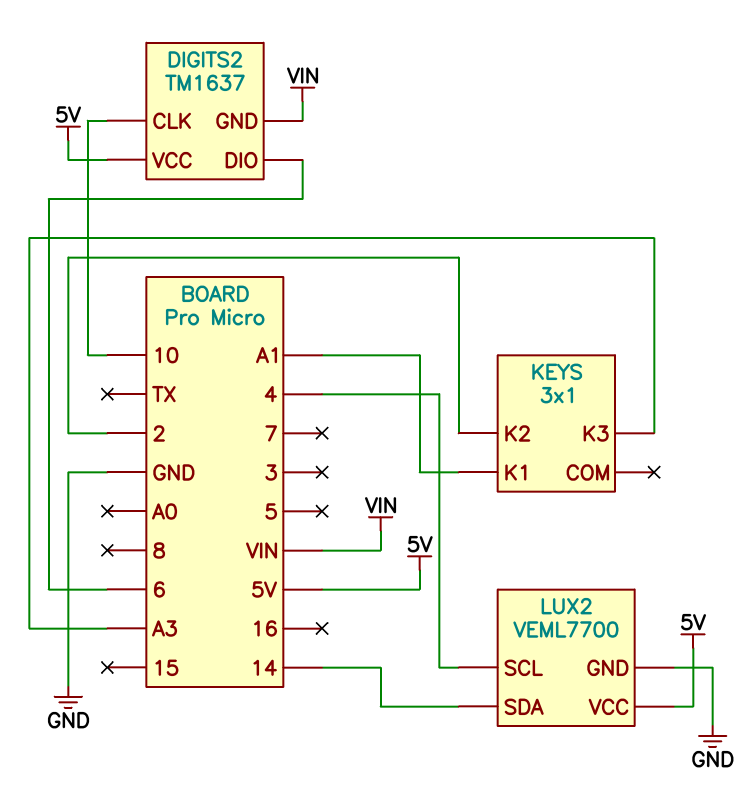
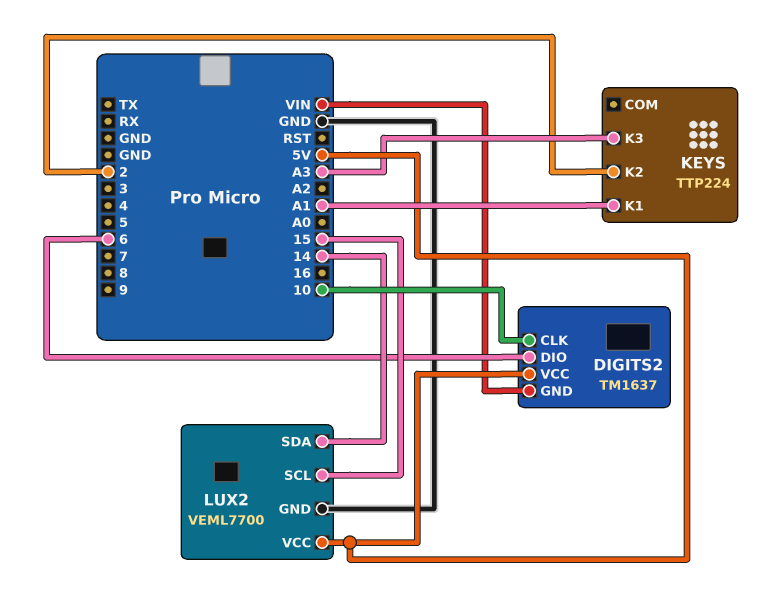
KEYS: 3x1 -> TTP224
LUX2 pin SCL: 4 -> 15

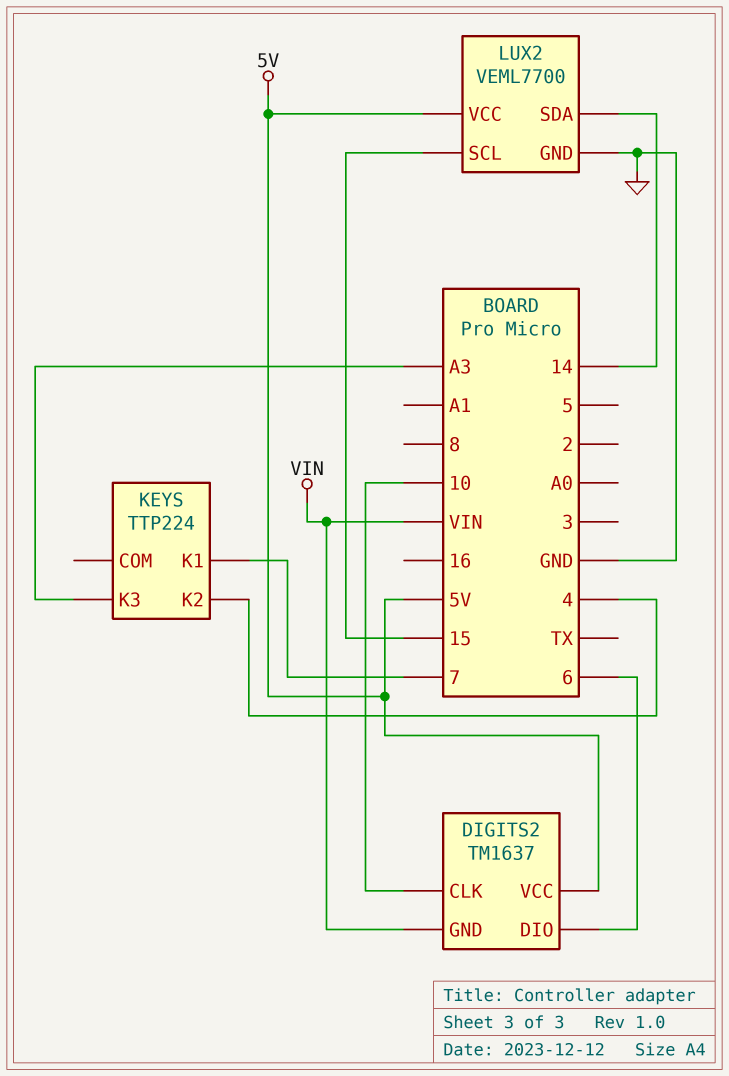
KEYS pin K1: A1 -> 7
KEYS pin K2: 2 -> 4

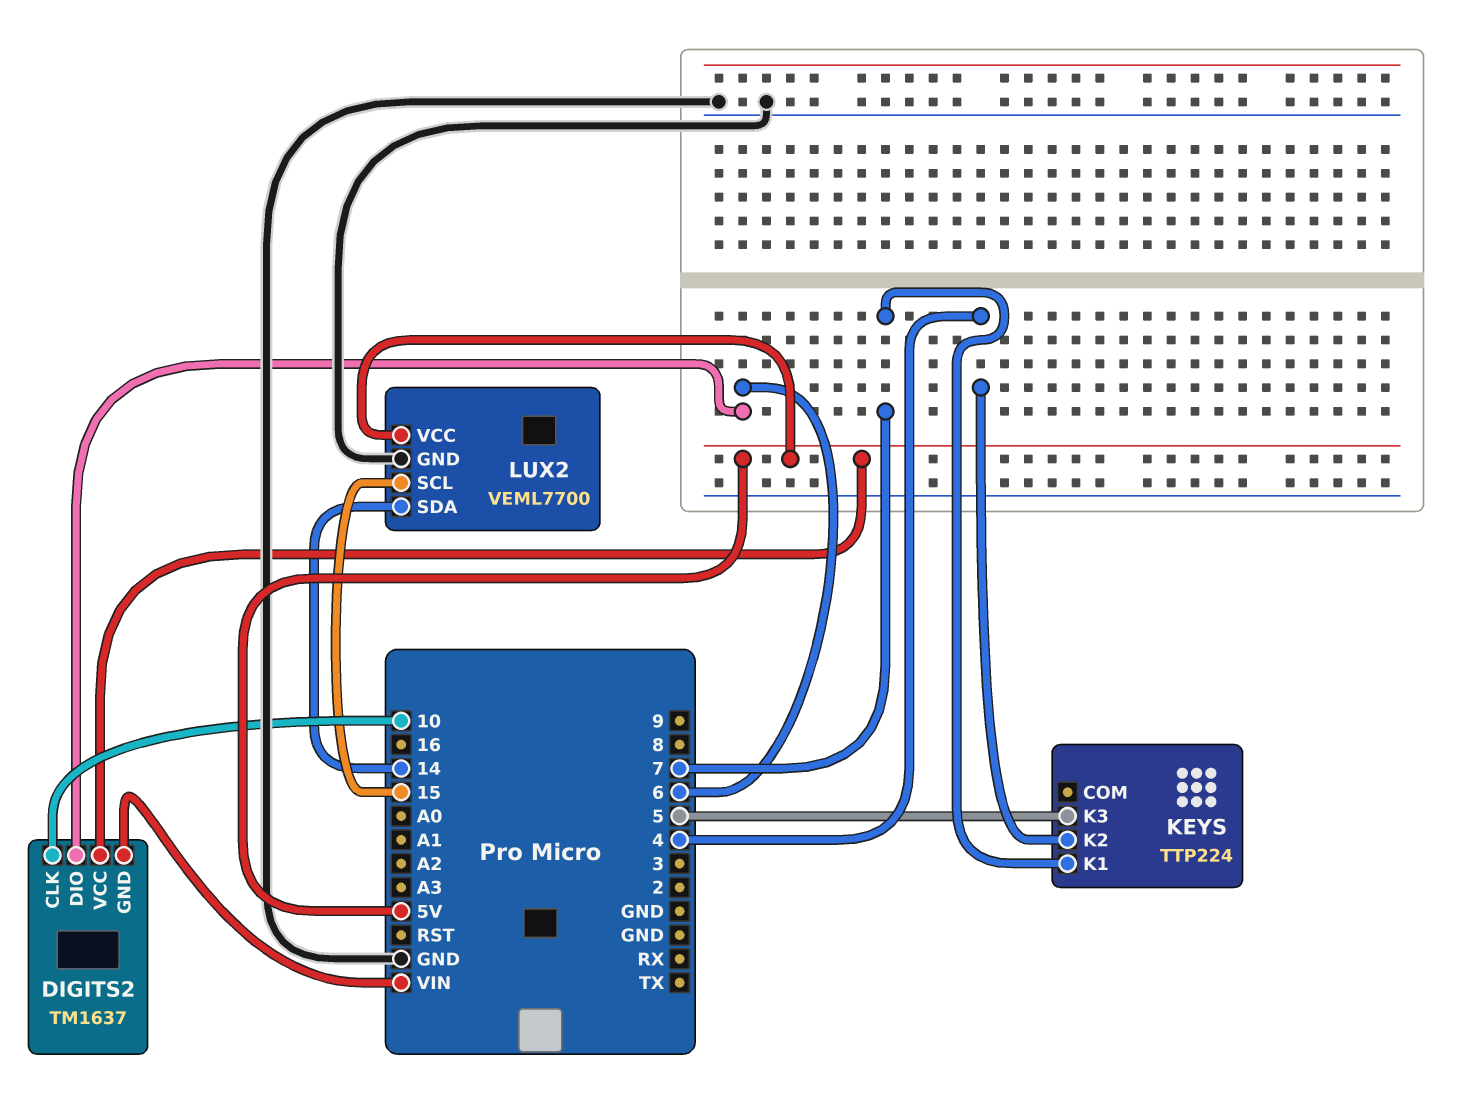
KEYS pin K3: A3 -> 5

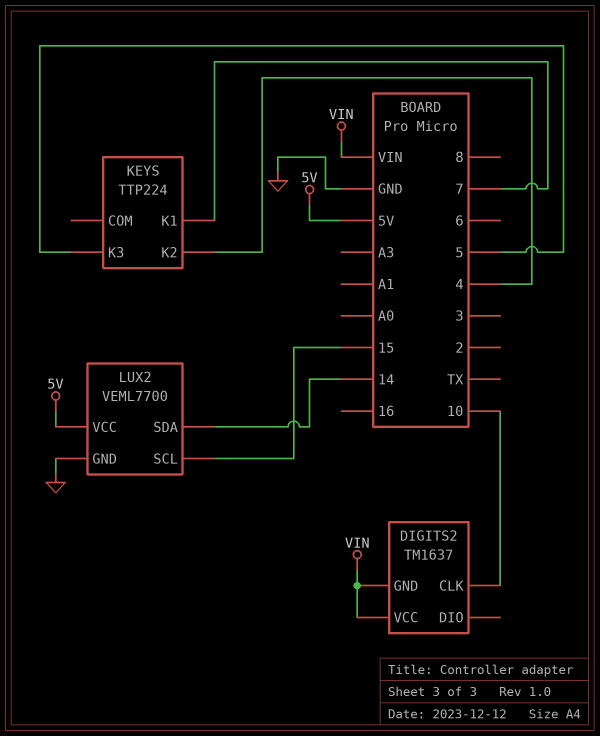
DIGITS2 pin DIO: 6 -> none
DIGITS2 pin VCC: 5V -> VIN

